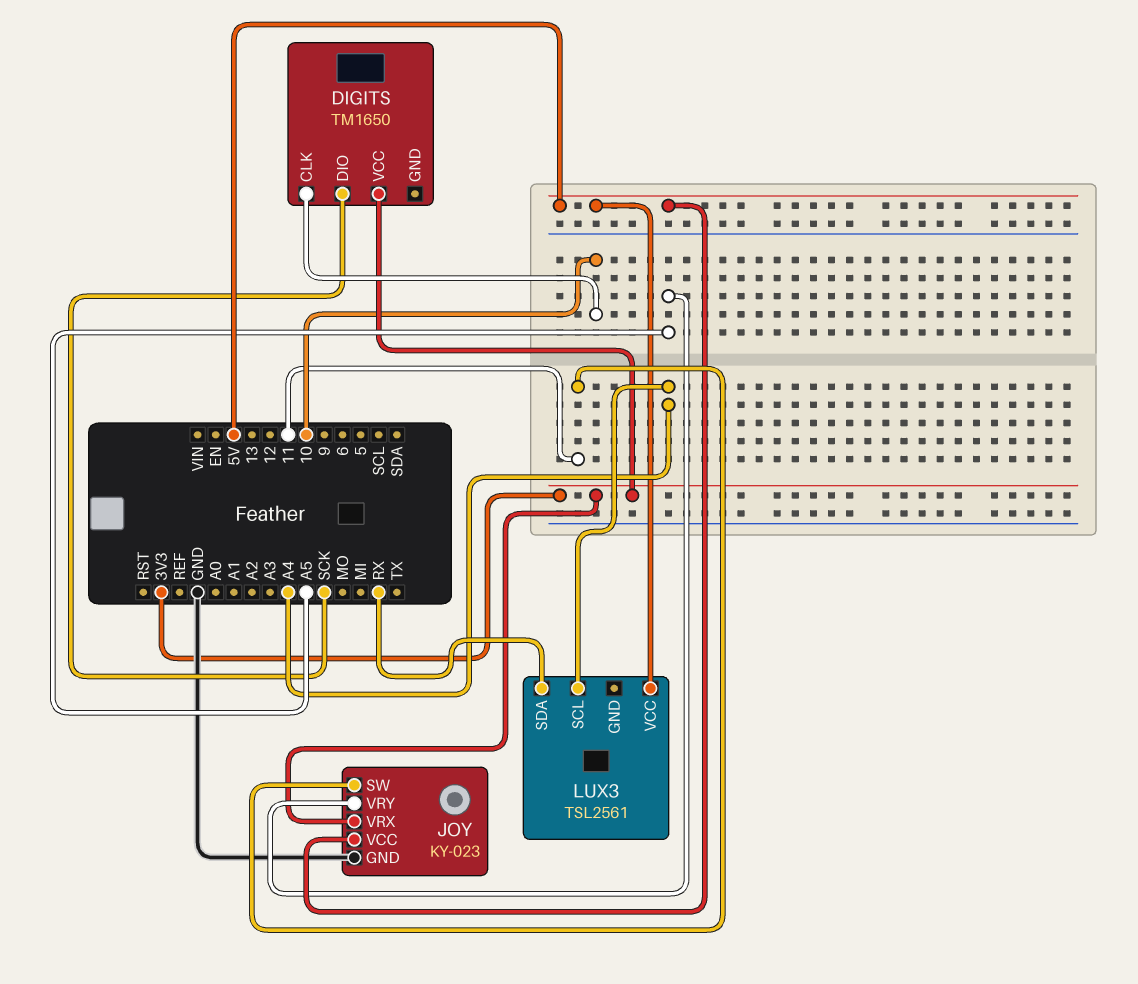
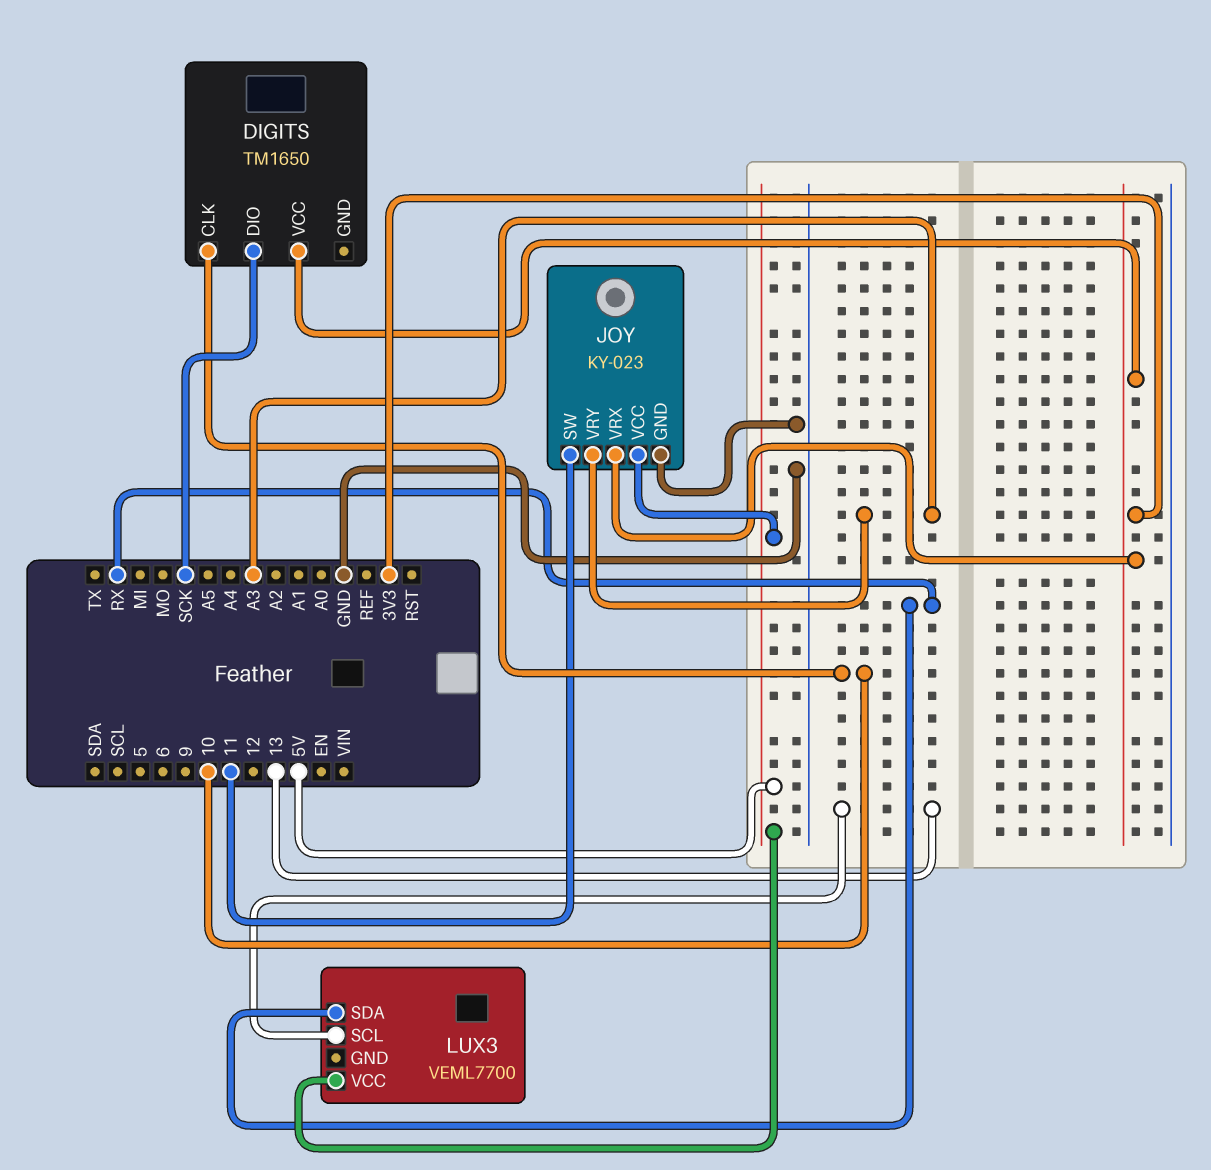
JOY pin VRY: A5 -> A3
LUX3: TSL2561 -> VEML7700
LUX3 pin SCL: A4 -> 13

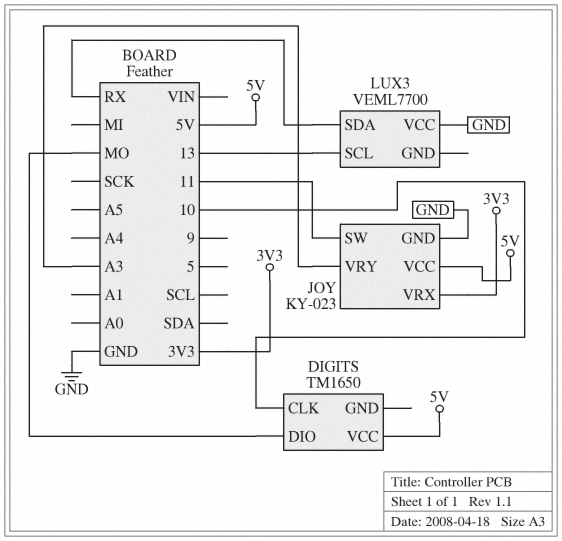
DIGITS pin DIO: SCK -> MO
DIGITS pin VCC: 3V3 -> 5V
LUX3 pin VCC: 5V -> GND

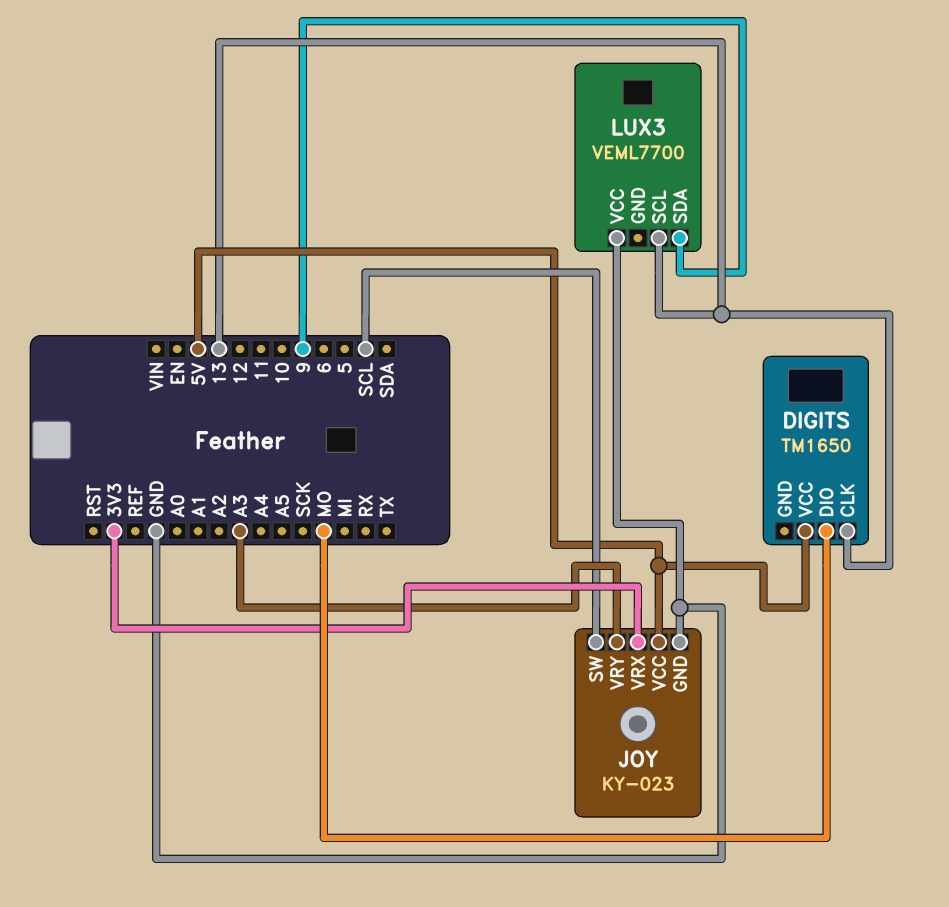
DIGITS pin CLK: 10 -> 13
JOY pin SW: 11 -> SCL
LUX3 pin SDA: RX -> 9

